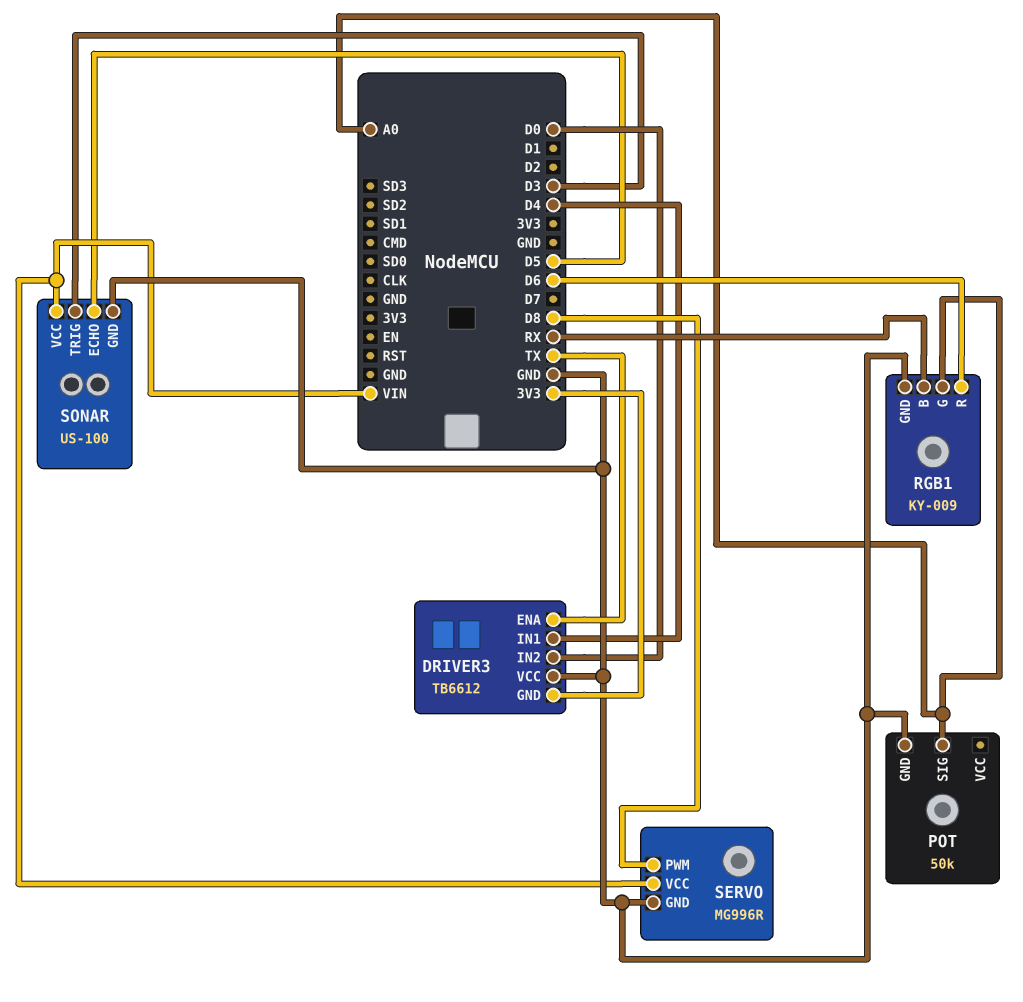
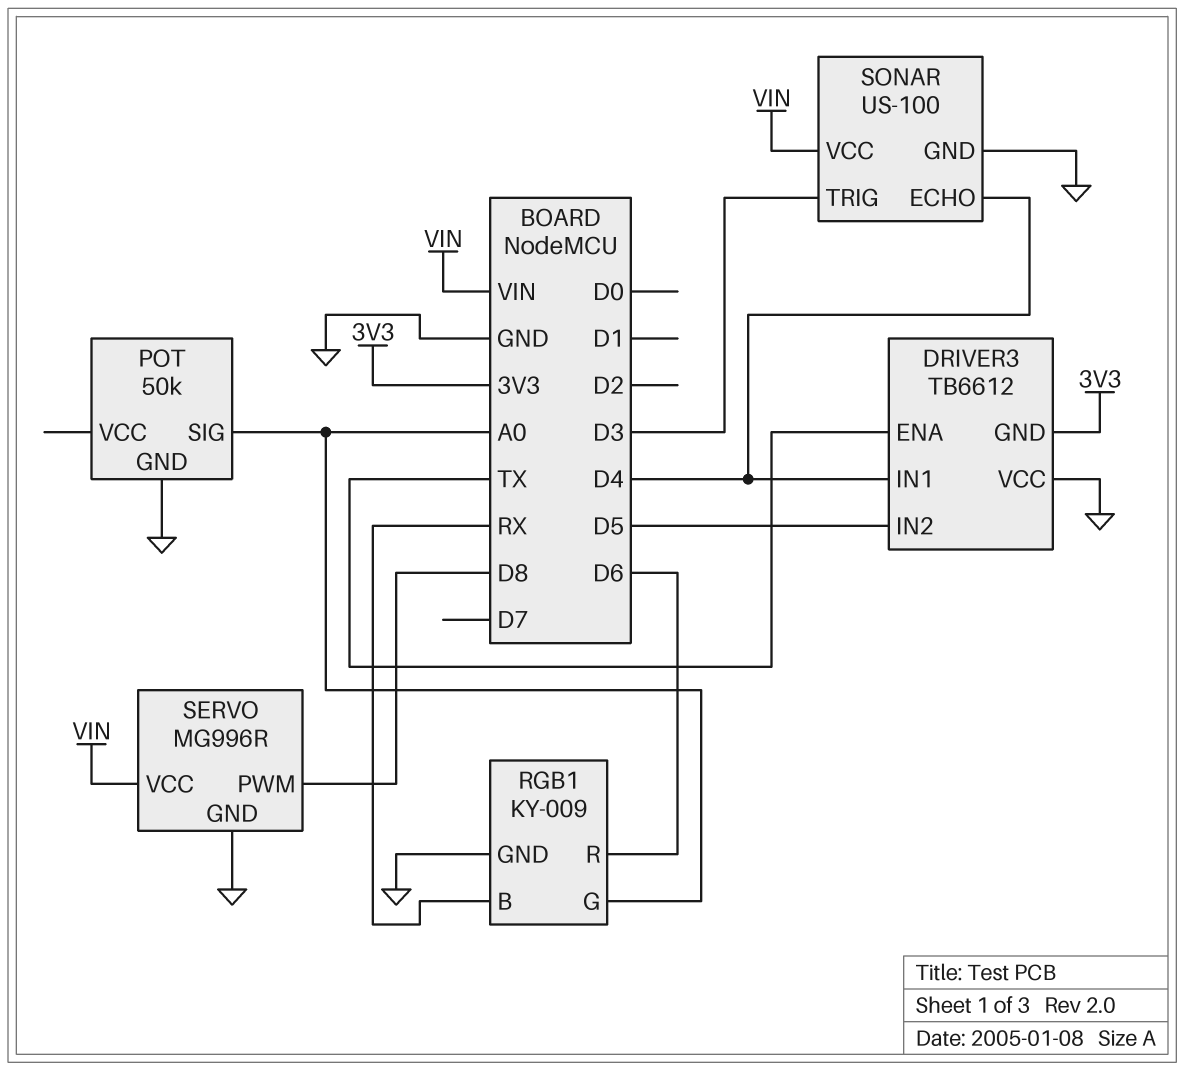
DRIVER3 pin IN2: D0 -> D5
SONAR pin ECHO: D5 -> D4

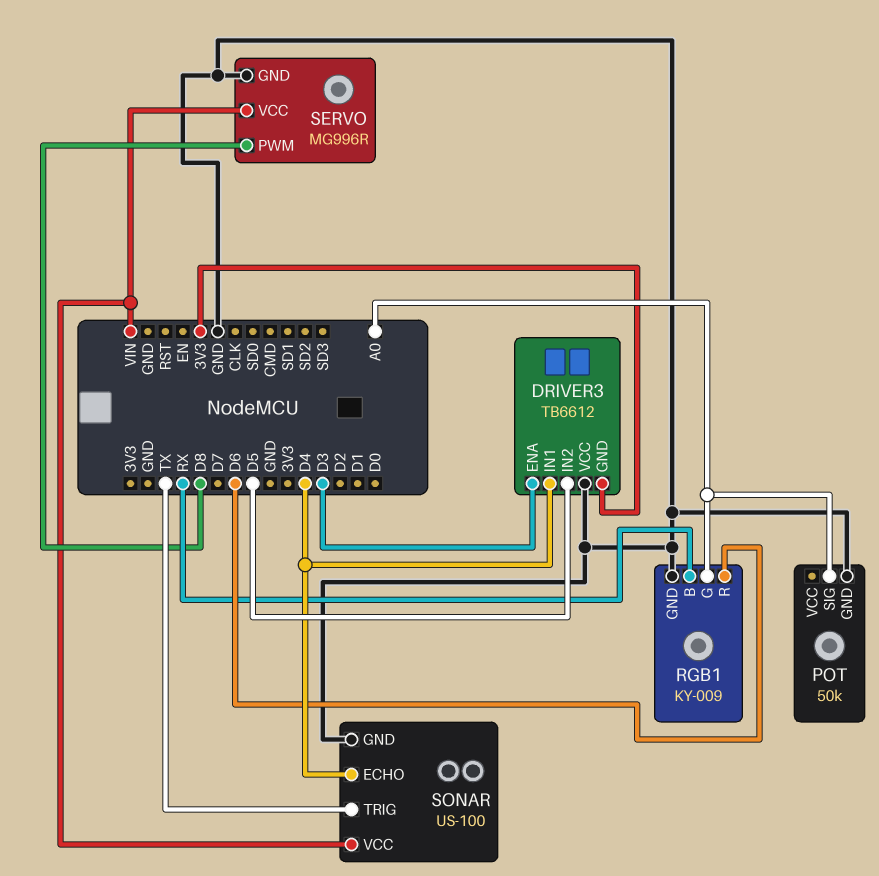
DRIVER3 pin ENA: TX -> D3
SONAR pin TRIG: D3 -> TX

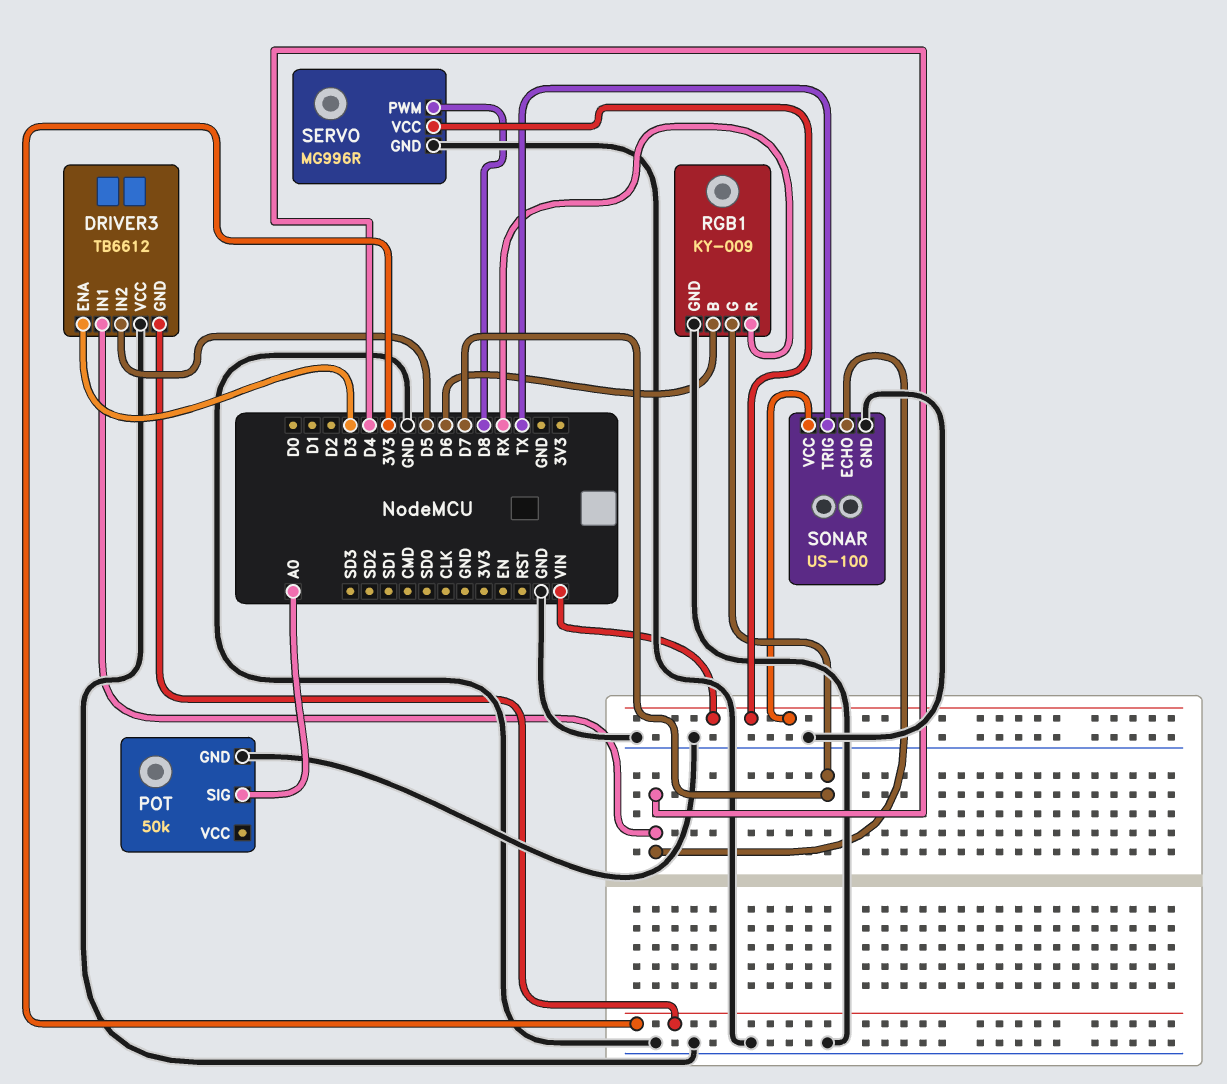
RGB1 pin B: RX -> D6
RGB1 pin G: A0 -> D7
RGB1 pin R: D6 -> RX

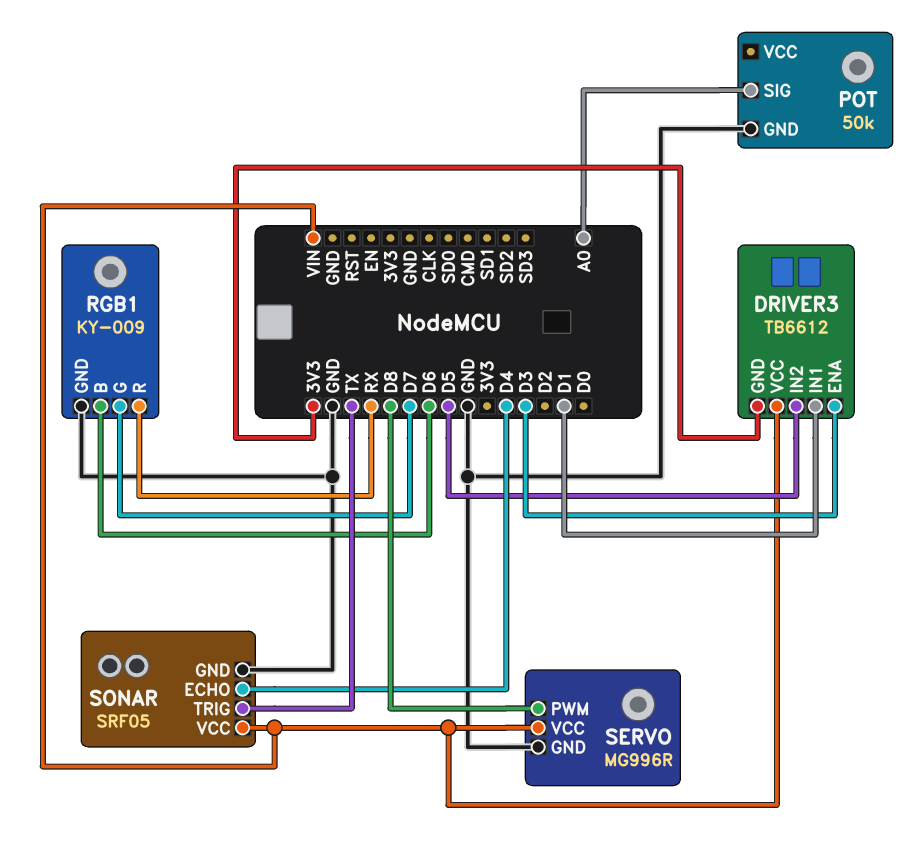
DRIVER3 pin IN1: D4 -> D1
DRIVER3 pin VCC: GND -> VIN
SONAR: US-100 -> SRF05

